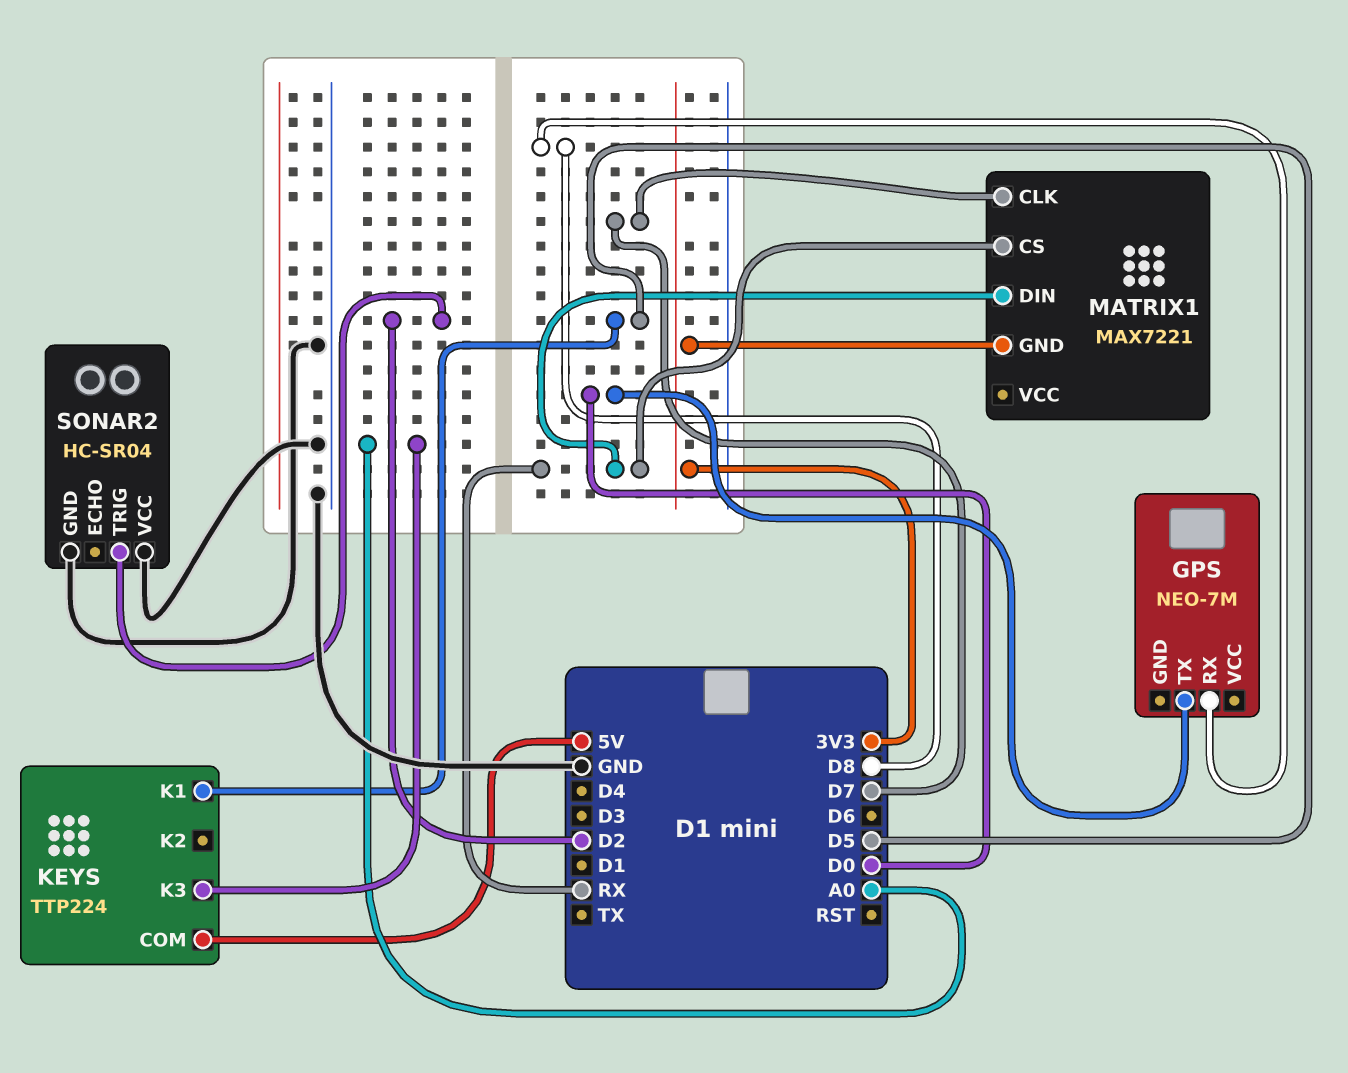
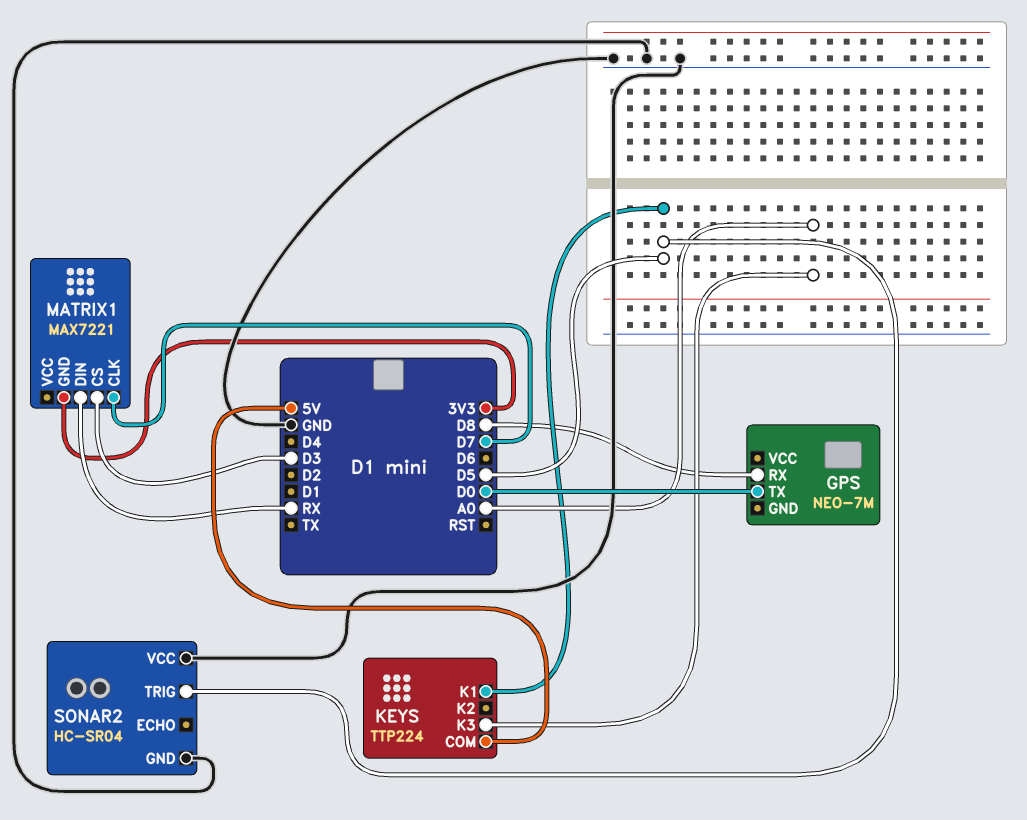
MATRIX1 pin CS: RX -> D3
SONAR2 pin TRIG: D2 -> D5

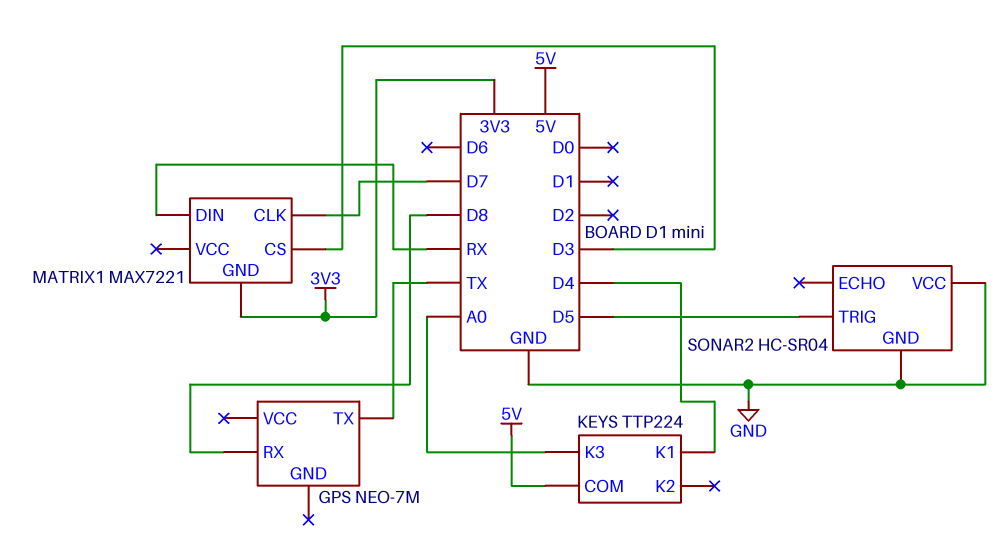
GPS pin TX: D0 -> TX
KEYS pin K1: D5 -> D4

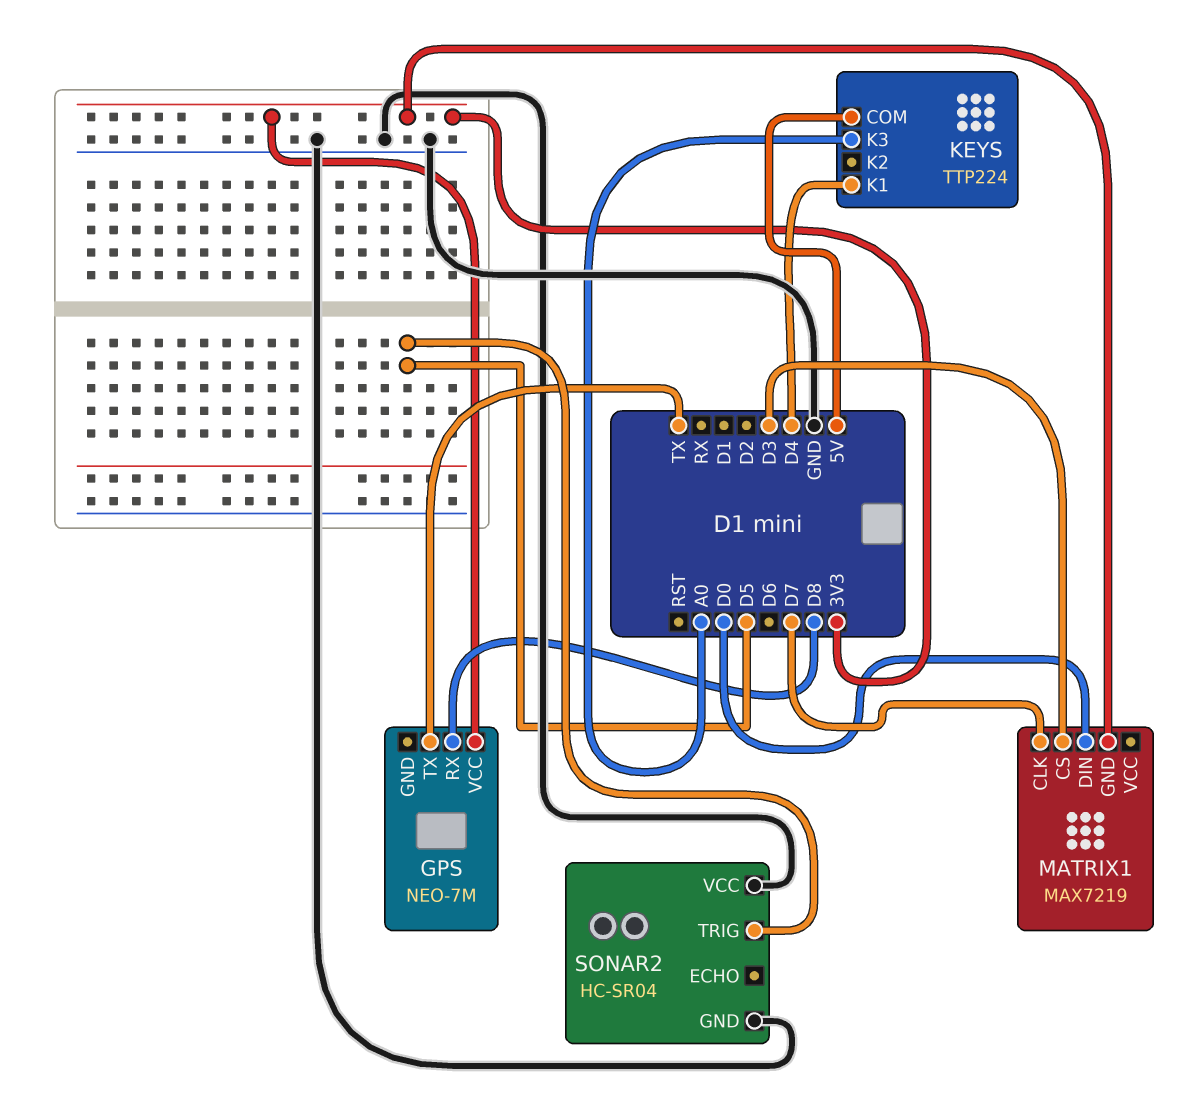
GPS pin VCC: none -> 3V3
MATRIX1: MAX7221 -> MAX7219
MATRIX1 pin DIN: RX -> D0

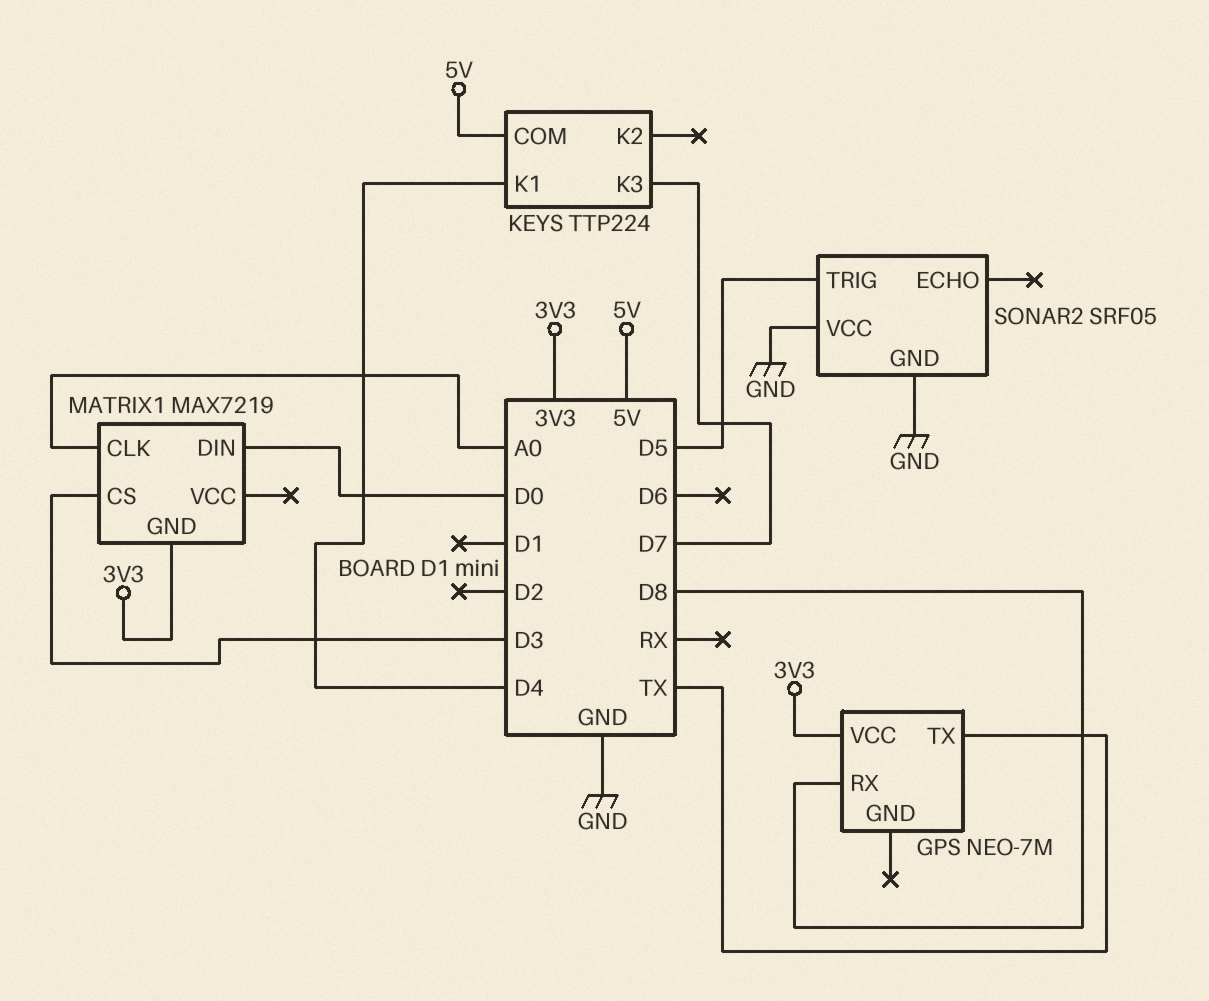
KEYS pin K3: A0 -> D7
MATRIX1 pin CLK: D7 -> A0
SONAR2: HC-SR04 -> SRF05

